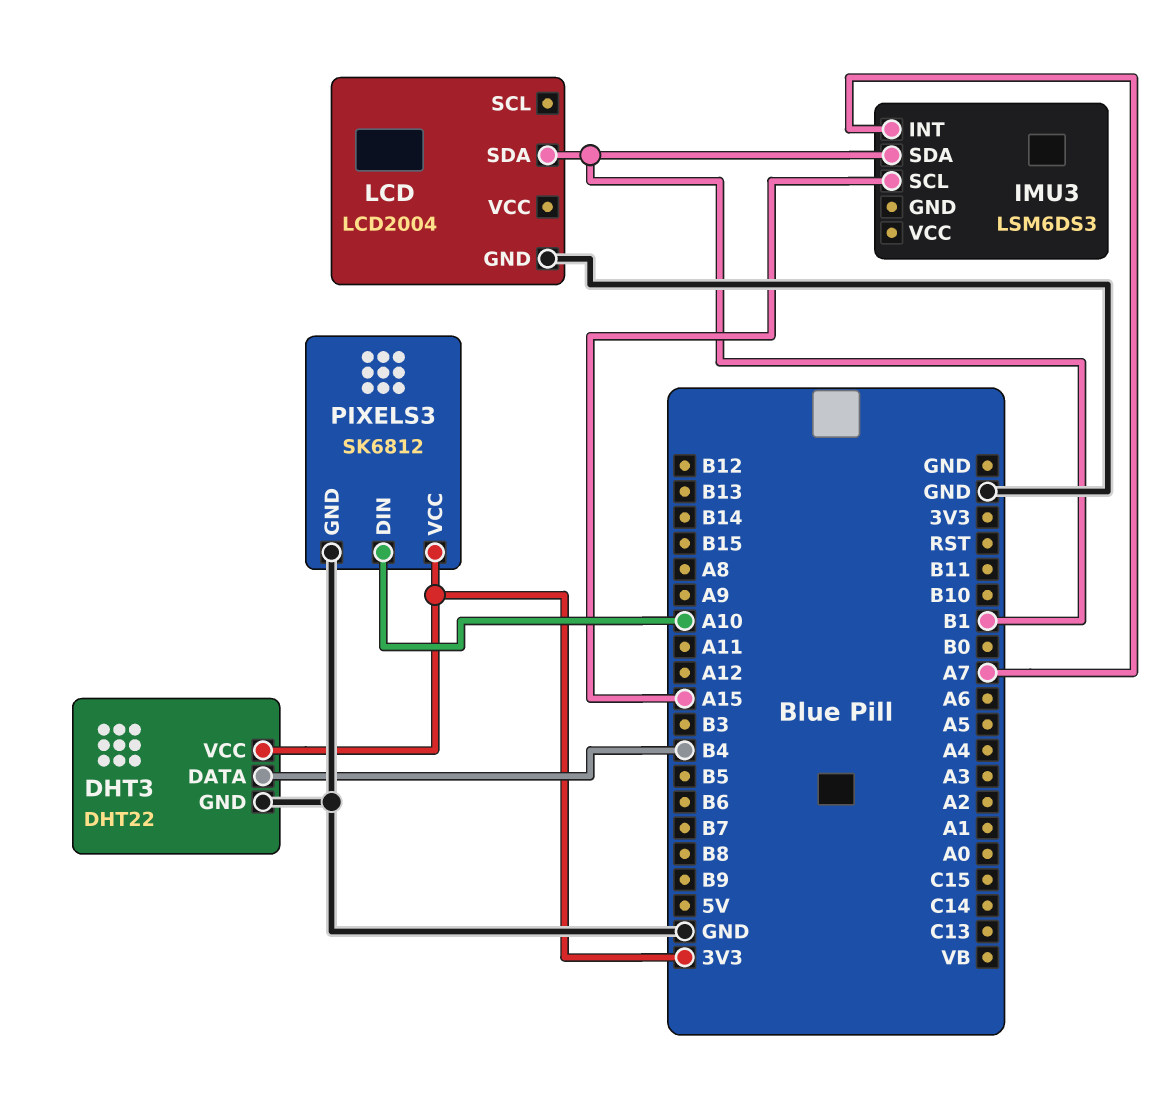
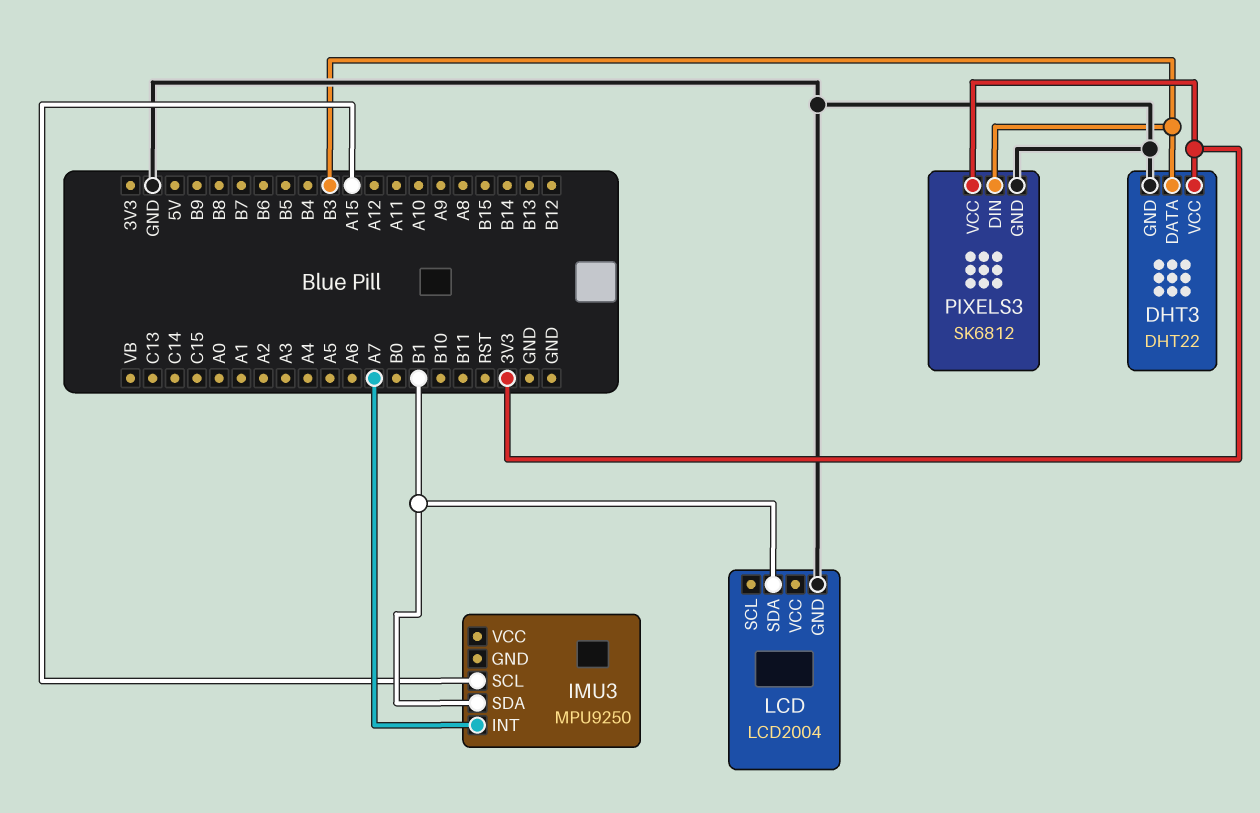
DHT3 pin DATA: B4 -> B3
IMU3: LSM6DS3 -> MPU9250
PIXELS3 pin DIN: A10 -> B3

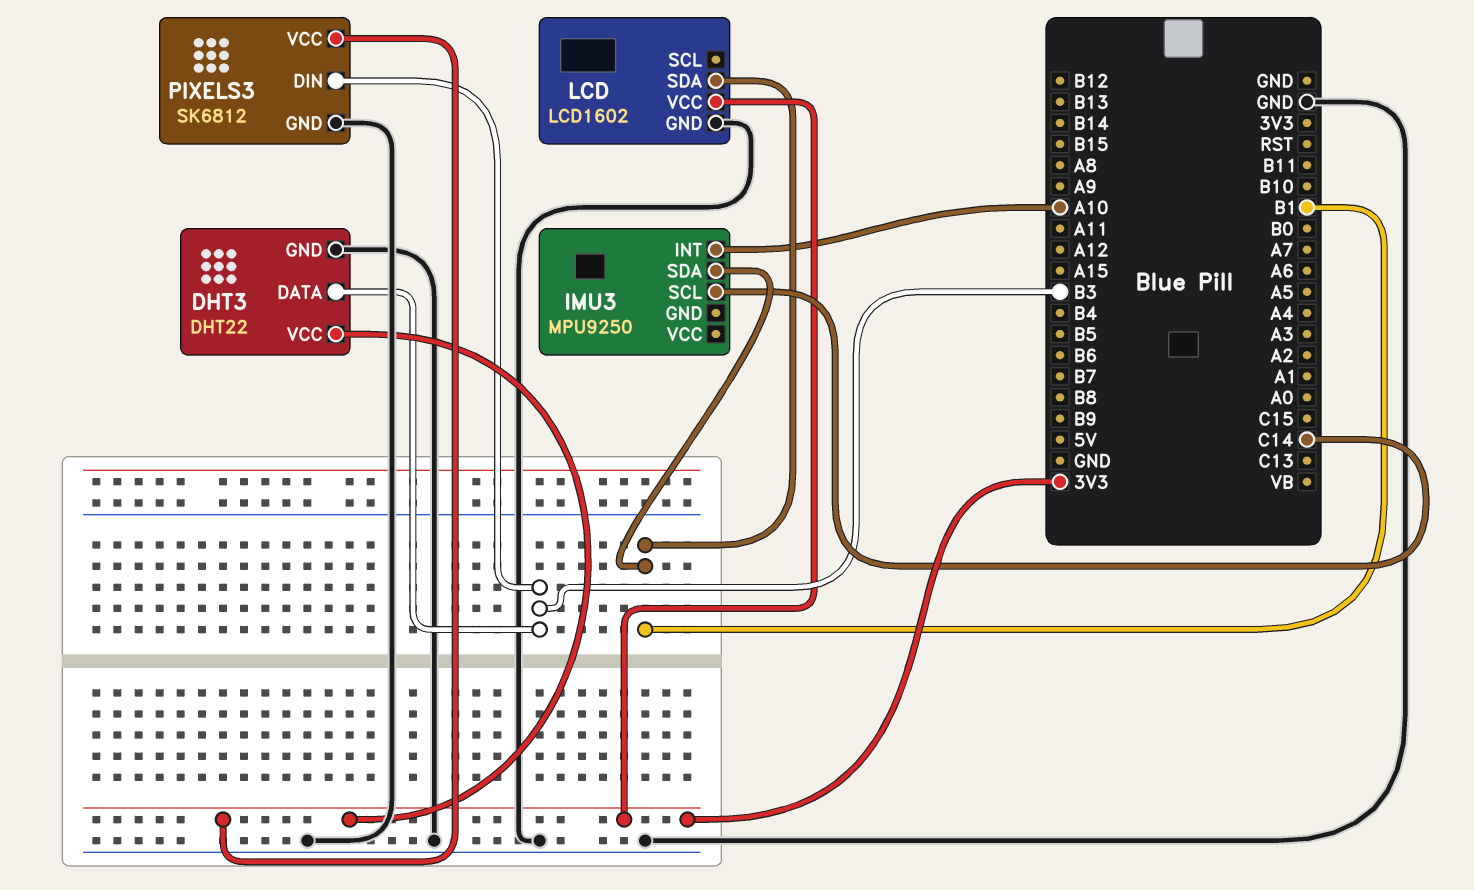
IMU3 pin INT: A7 -> A10
IMU3 pin SCL: A15 -> C14
LCD: LCD2004 -> LCD1602
LCD pin VCC: none -> 3V3

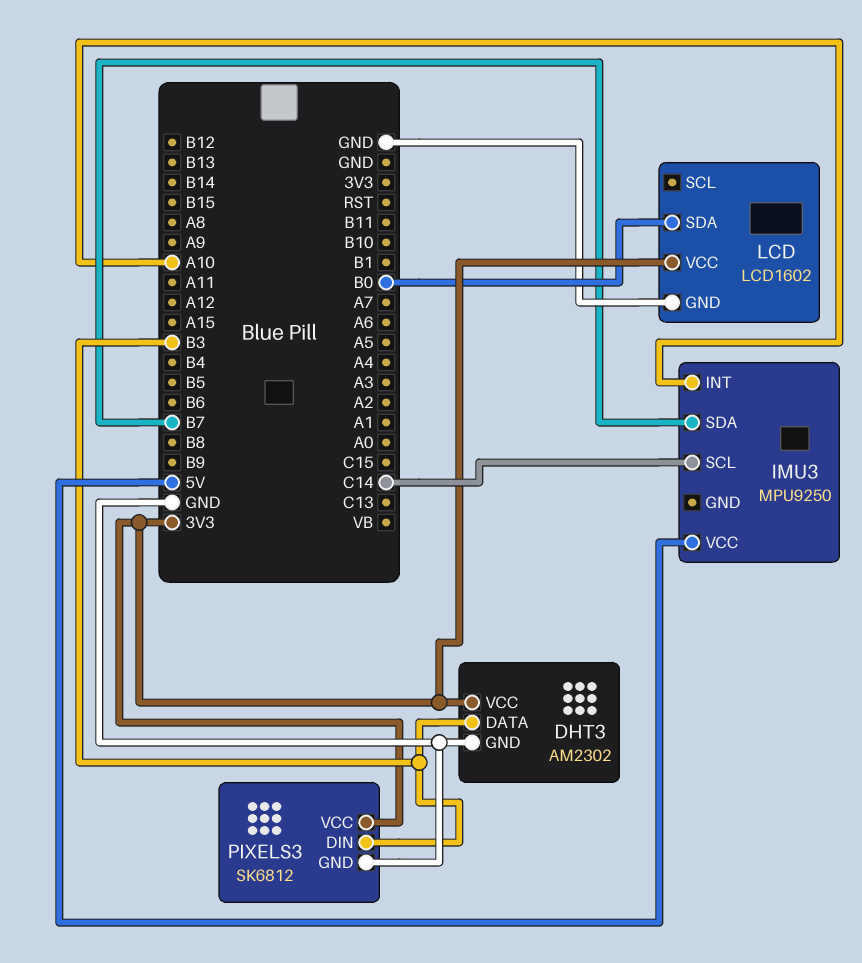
DHT3: DHT22 -> AM2302
IMU3 pin SDA: B1 -> B7
IMU3 pin VCC: none -> 5V
LCD pin SDA: B1 -> B0

